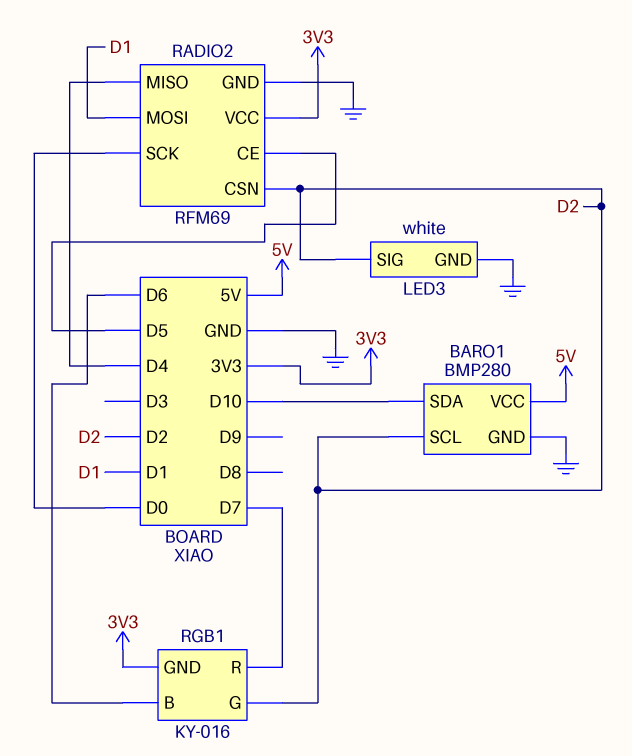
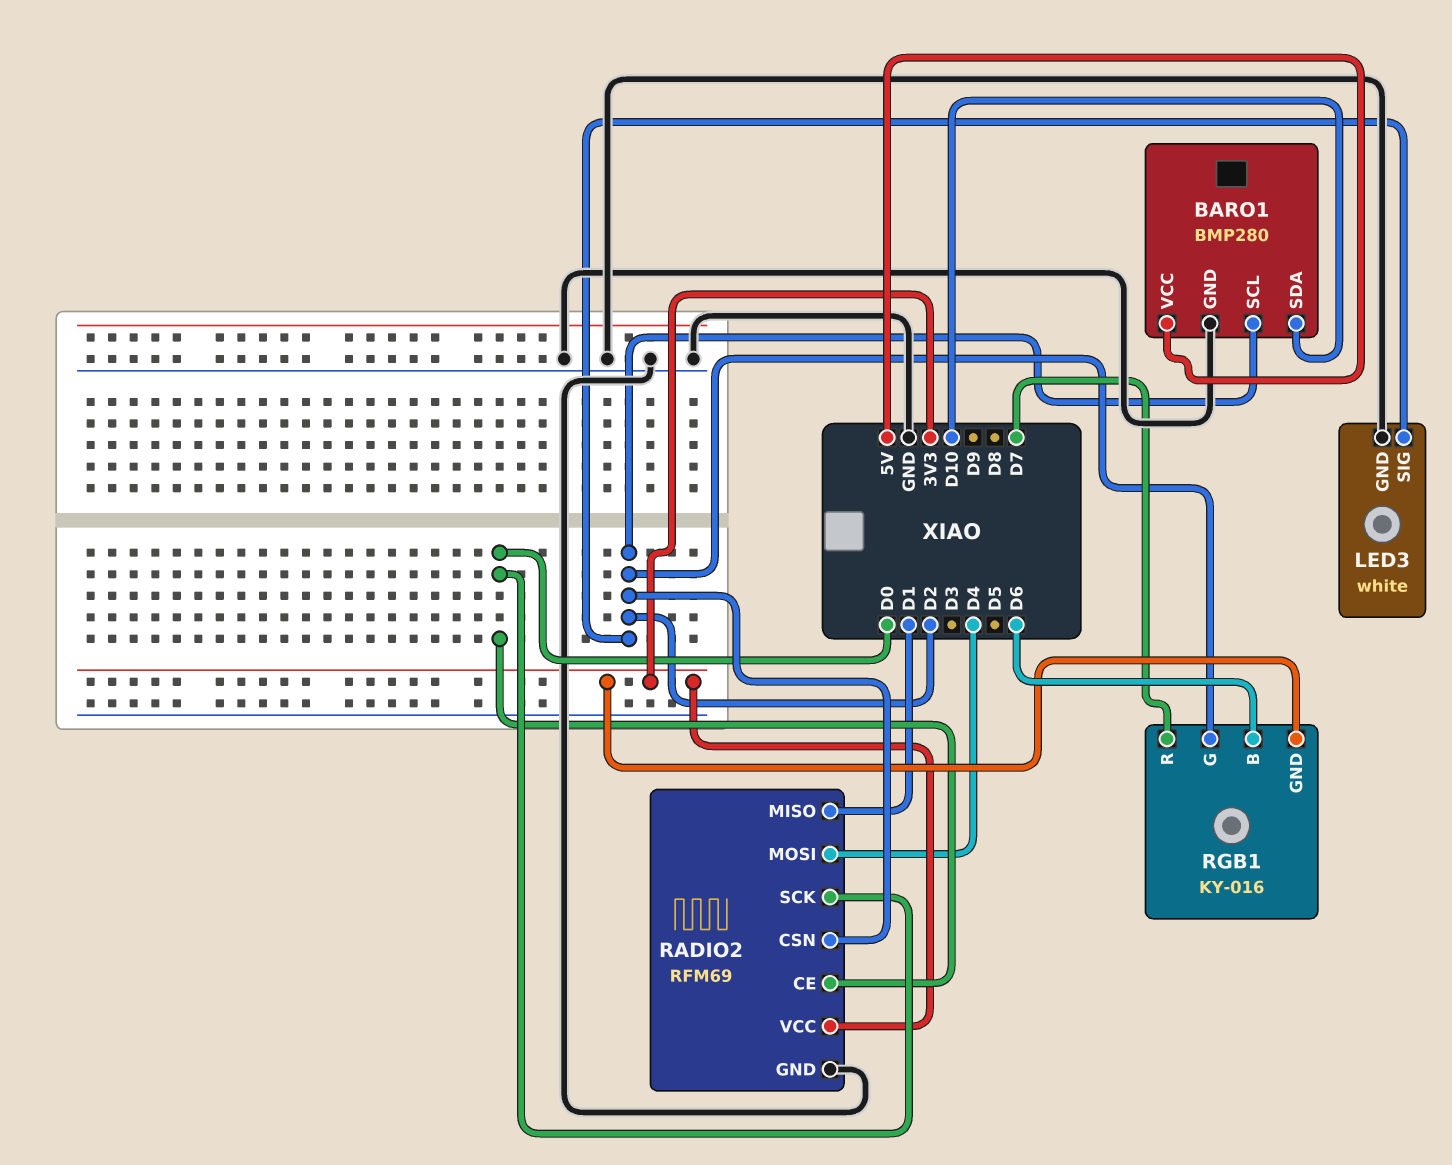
RADIO2 pin CE: D5 -> D0
RADIO2 pin MISO: D4 -> D1
RADIO2 pin MOSI: D1 -> D4

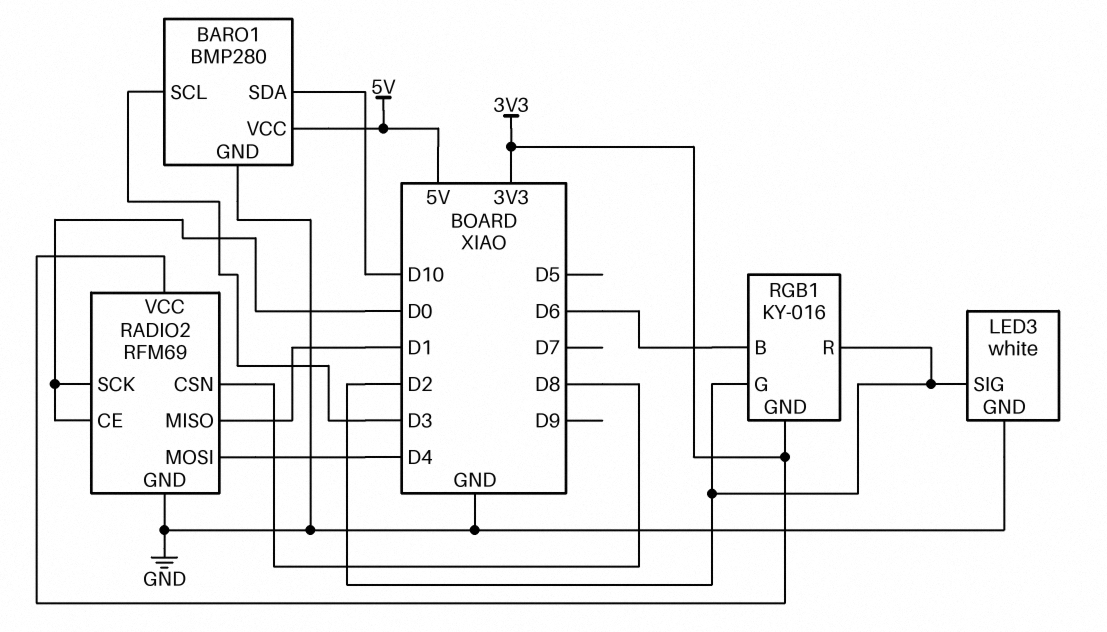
BARO1 pin SCL: D2 -> D3
RADIO2 pin CSN: D2 -> D8
RGB1 pin R: D7 -> D2

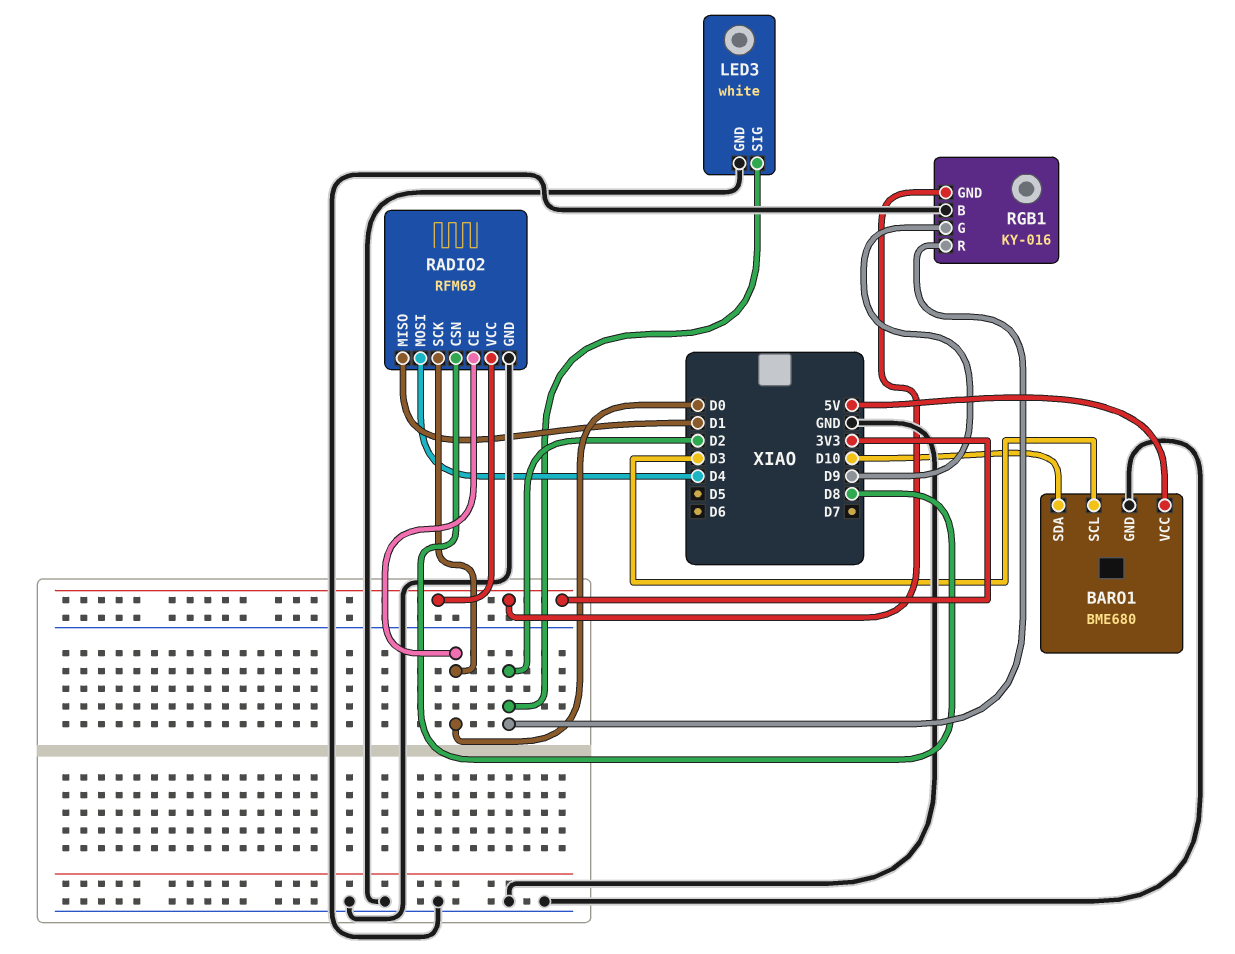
BARO1: BMP280 -> BME680
RGB1 pin B: D6 -> GND
RGB1 pin G: D2 -> D9

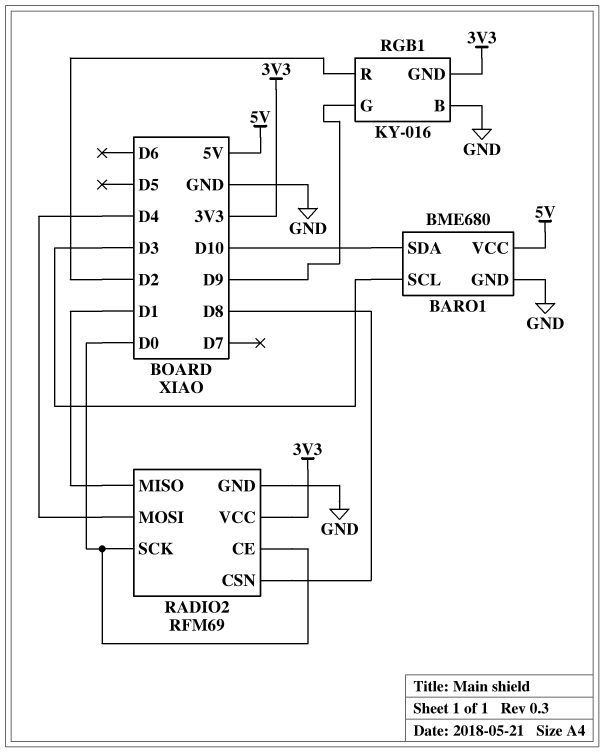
LED3: white -> none
LED3 pin GND: GND -> none
LED3 pin SIG: D2 -> none

